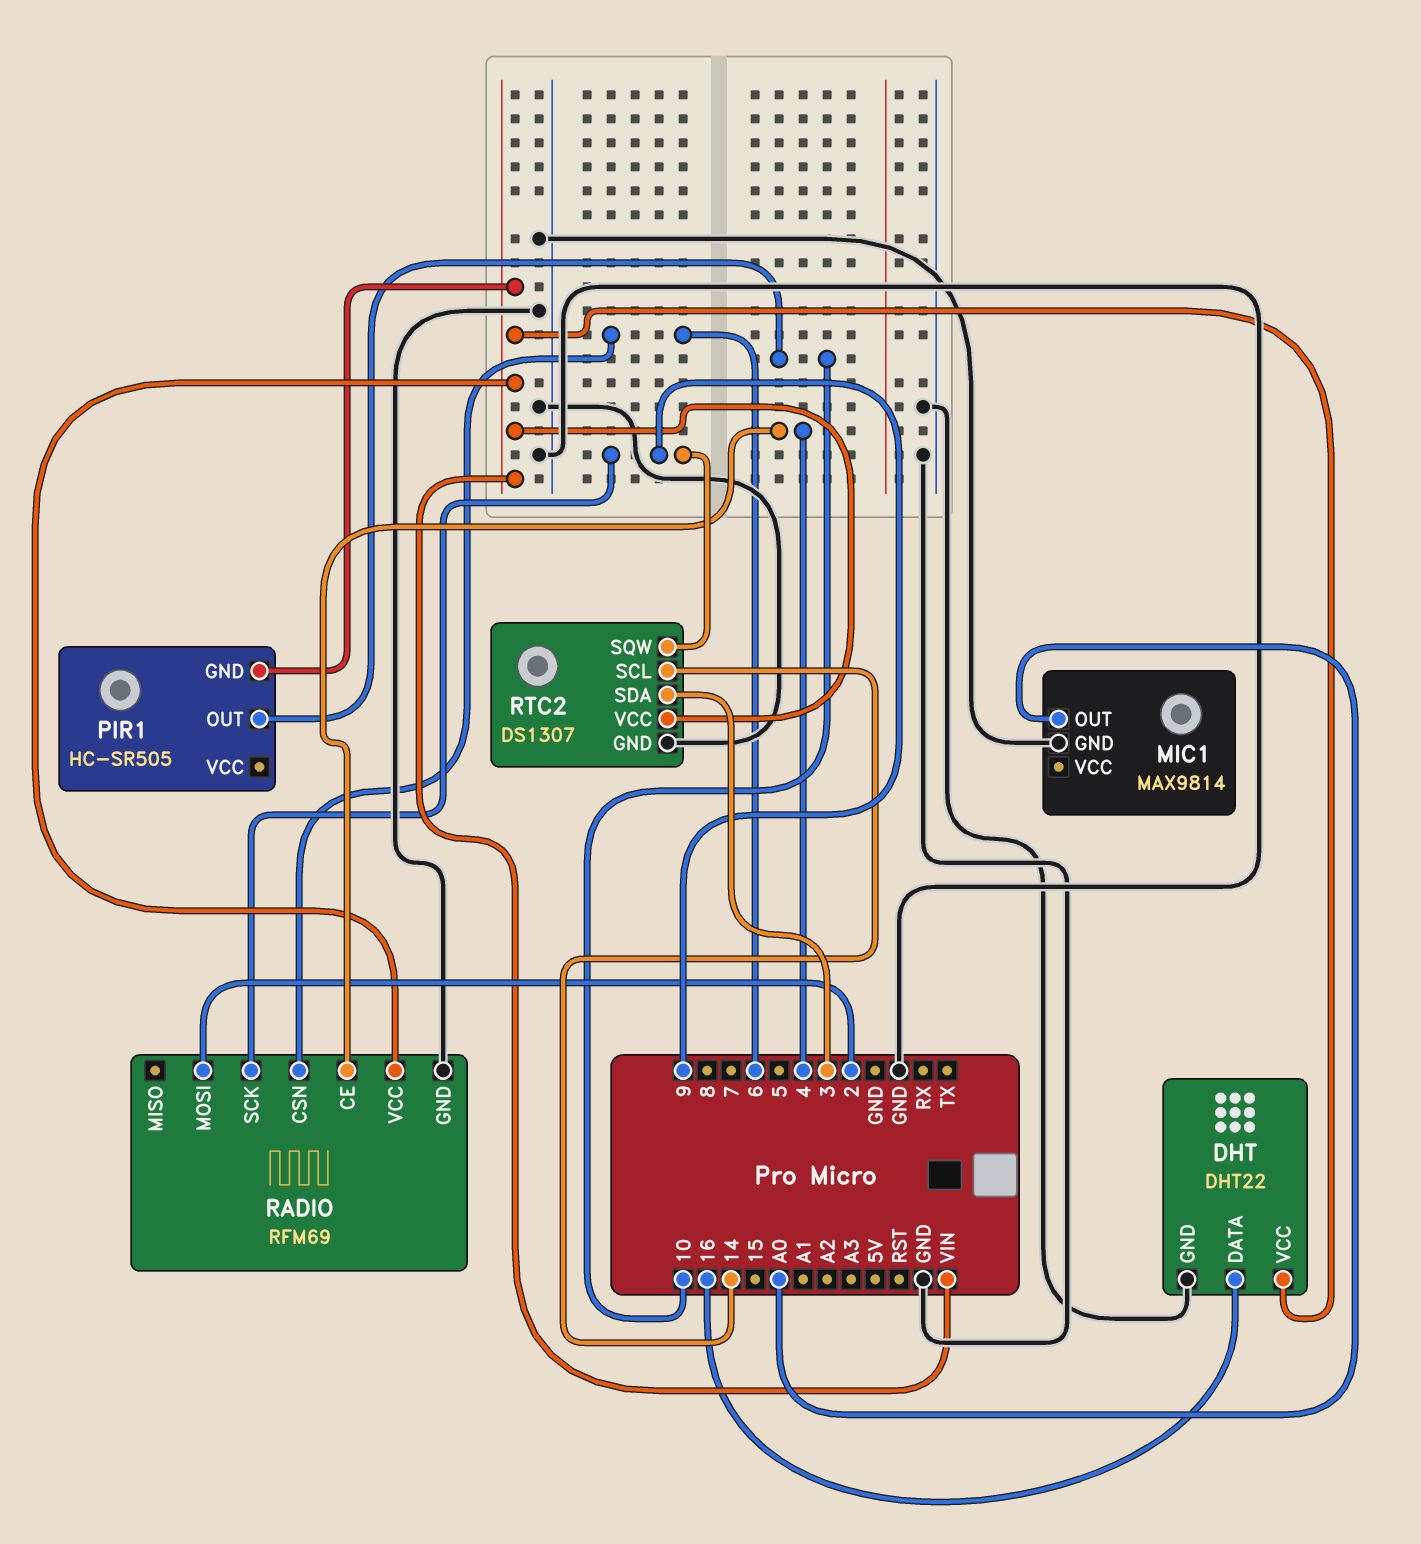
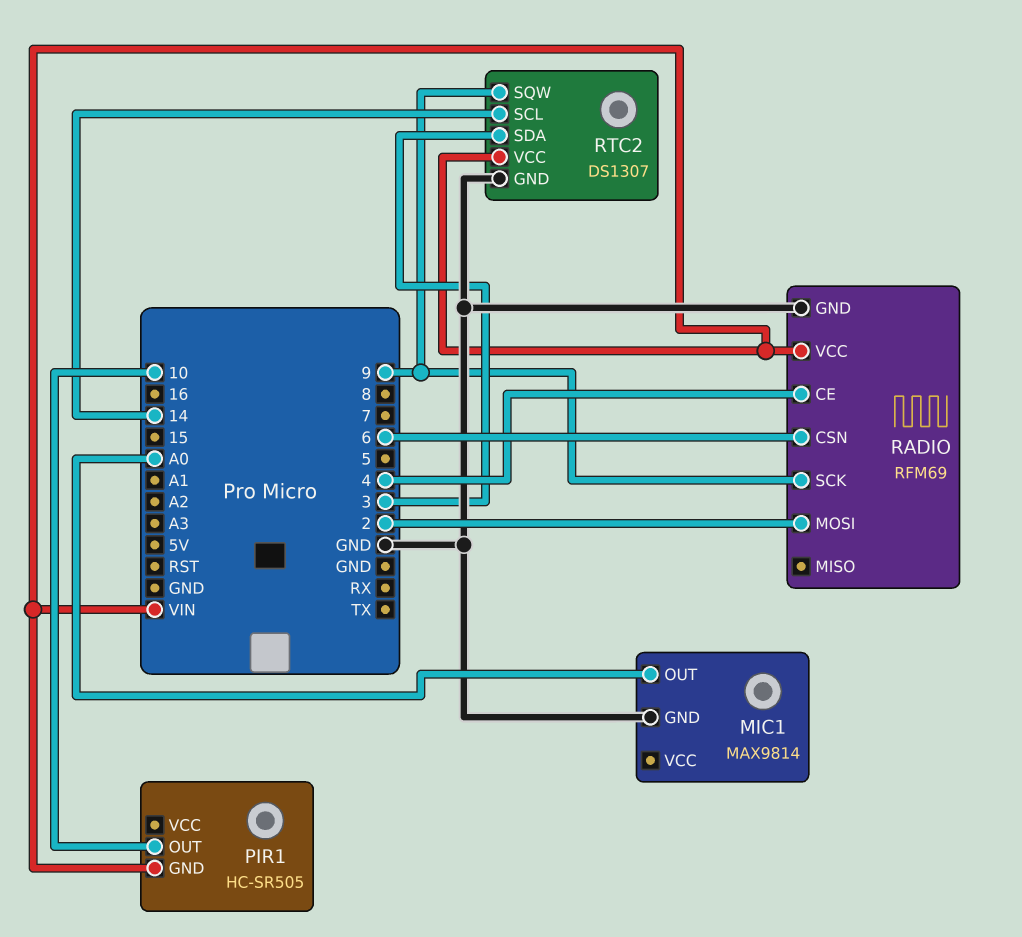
DHT: DHT22 -> none
DHT pin DATA: 16 -> none
DHT pin GND: GND -> none
DHT pin VCC: VIN -> none

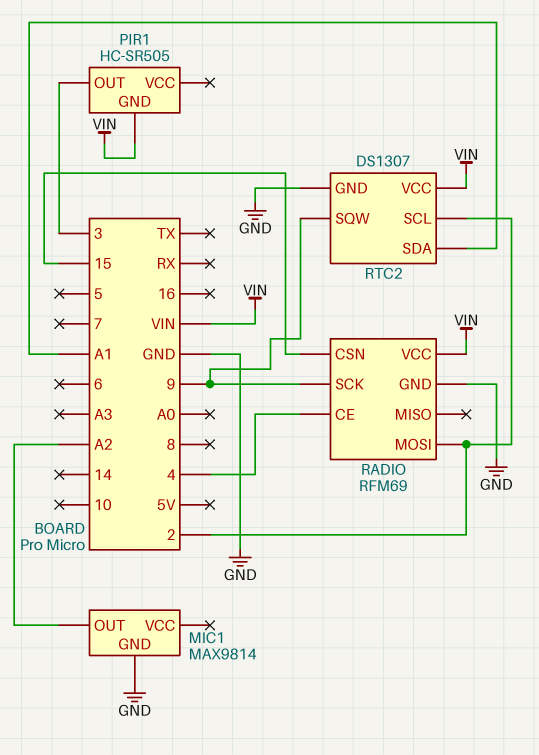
MIC1 pin OUT: A0 -> A2
PIR1 pin OUT: 10 -> 3
RADIO pin CSN: 6 -> 15
RTC2 pin SCL: 14 -> 2
RTC2 pin SDA: 3 -> A1

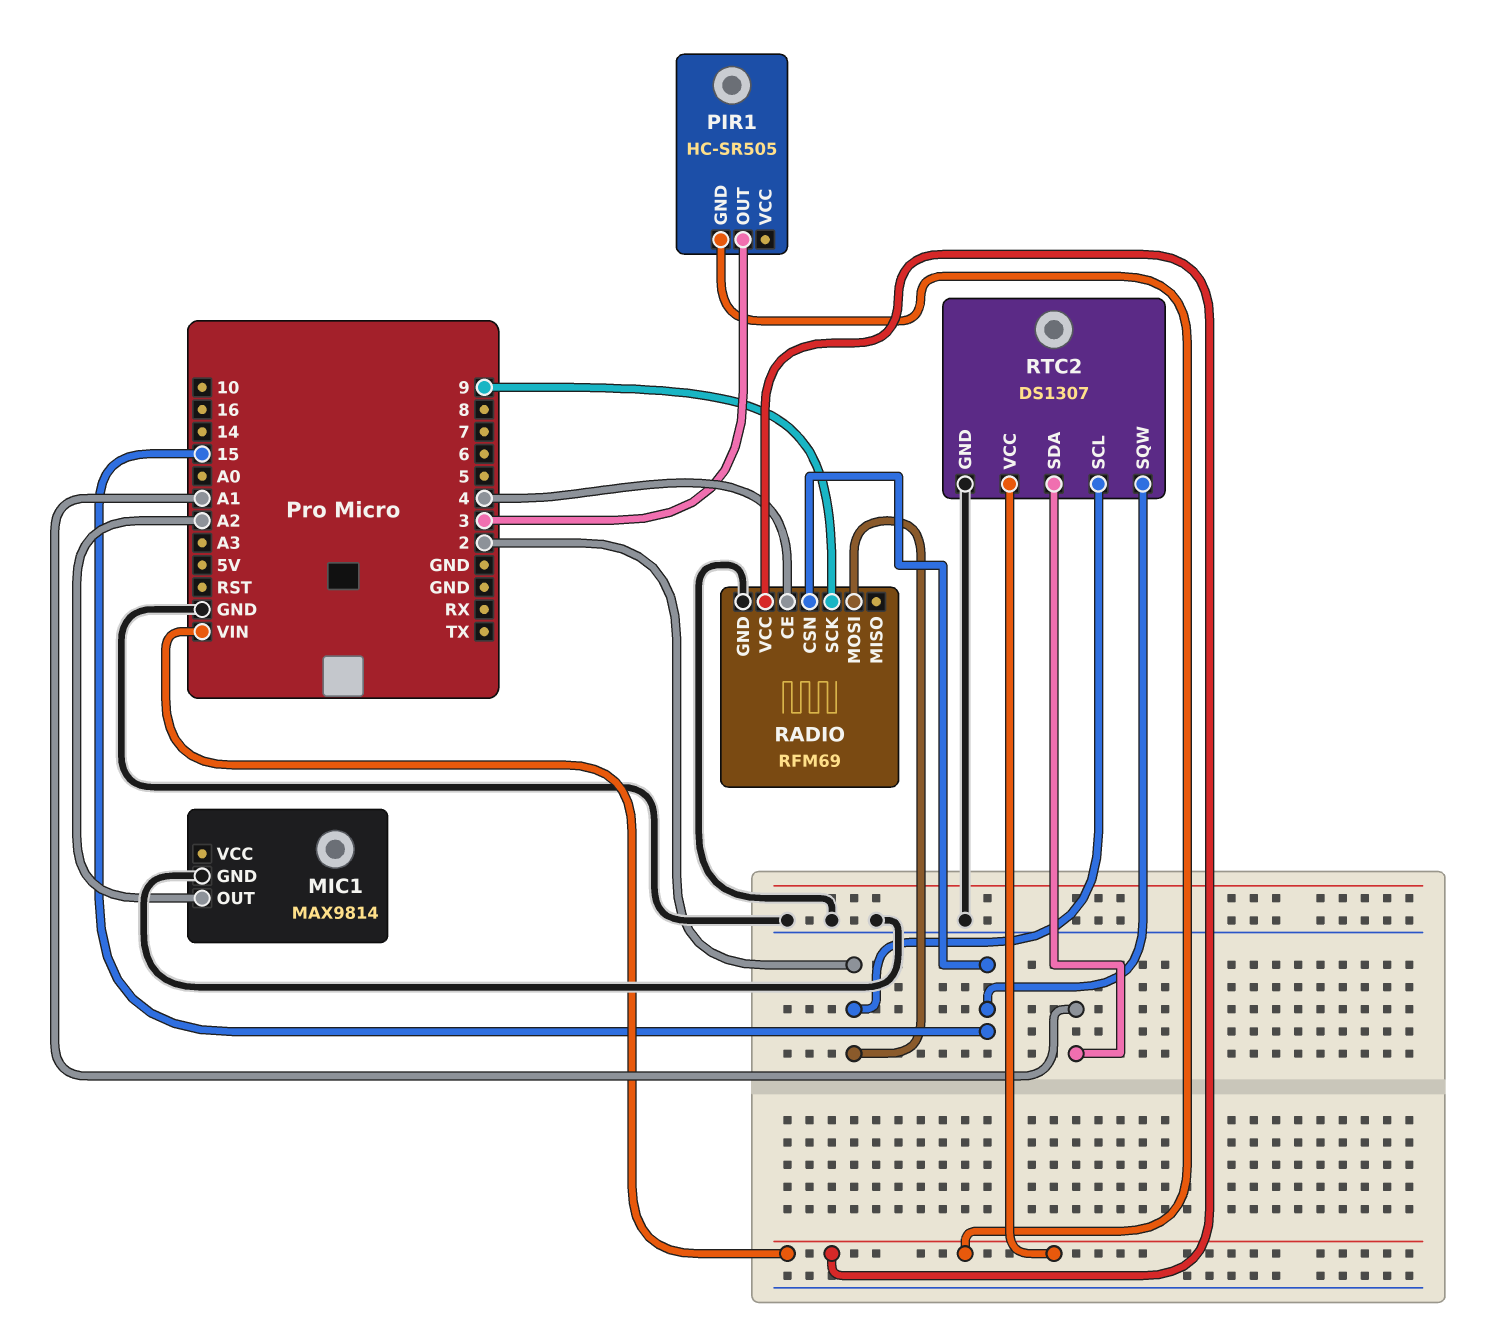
RTC2 pin SQW: 9 -> 15

